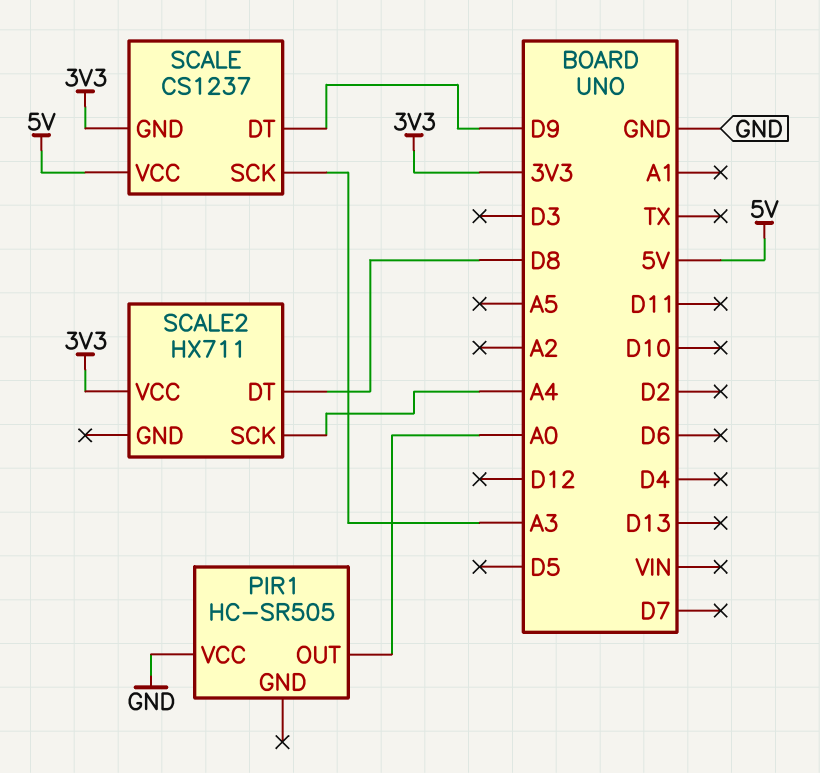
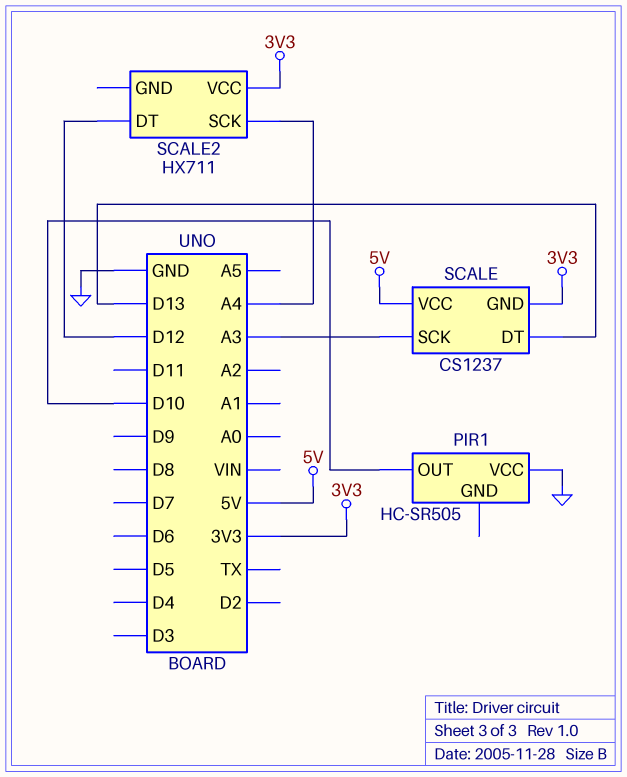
PIR1 pin OUT: A0 -> D10
SCALE pin DT: D9 -> D13
SCALE2 pin DT: D8 -> D12

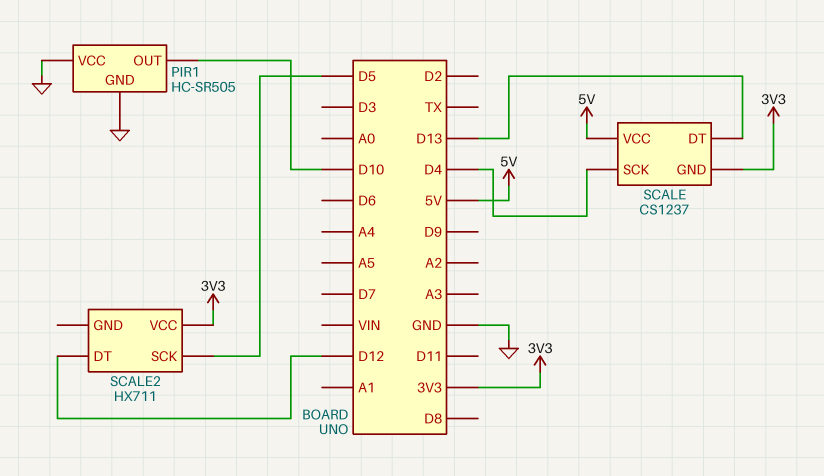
PIR1 pin GND: none -> GND
SCALE pin SCK: A3 -> D4
SCALE2 pin SCK: A4 -> D5

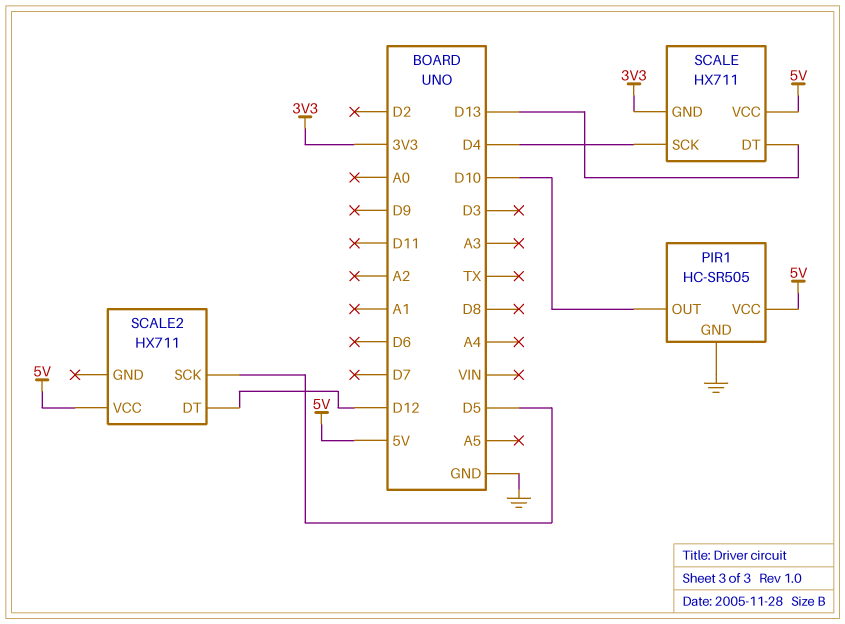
PIR1 pin VCC: GND -> 5V
SCALE: CS1237 -> HX711
SCALE2 pin VCC: 3V3 -> 5V

